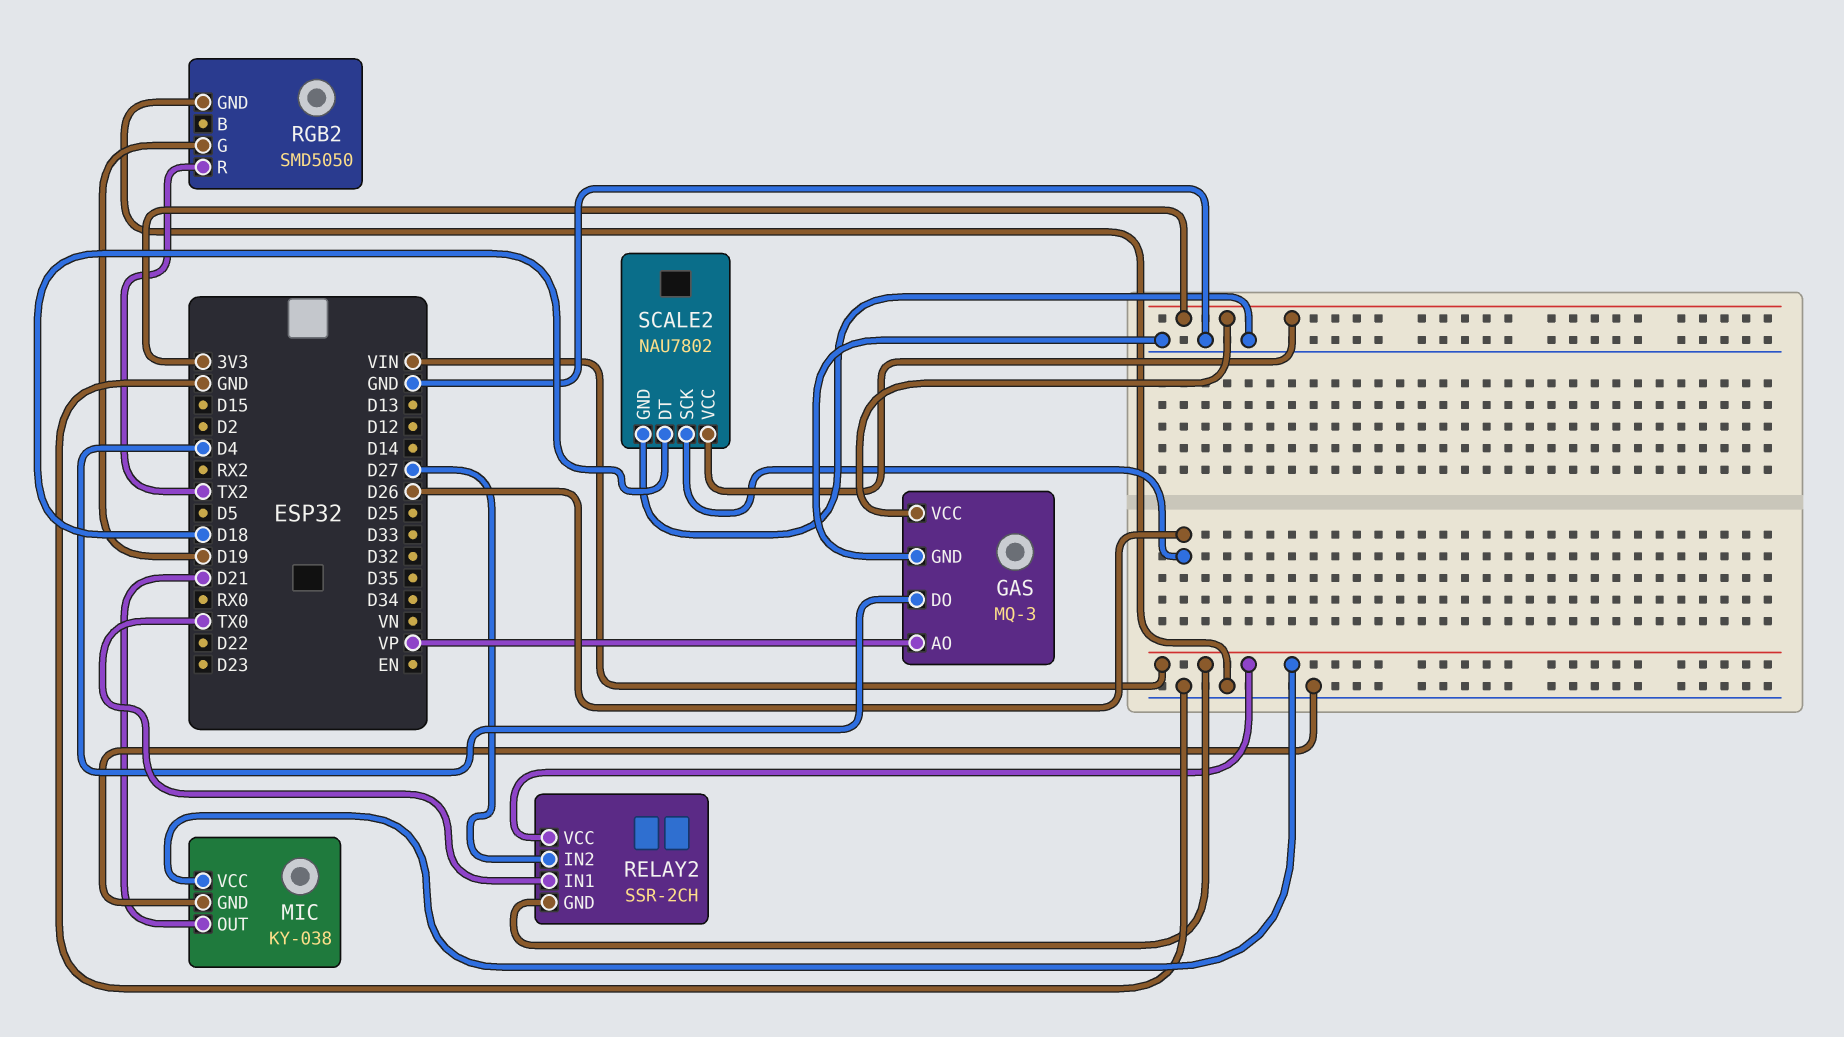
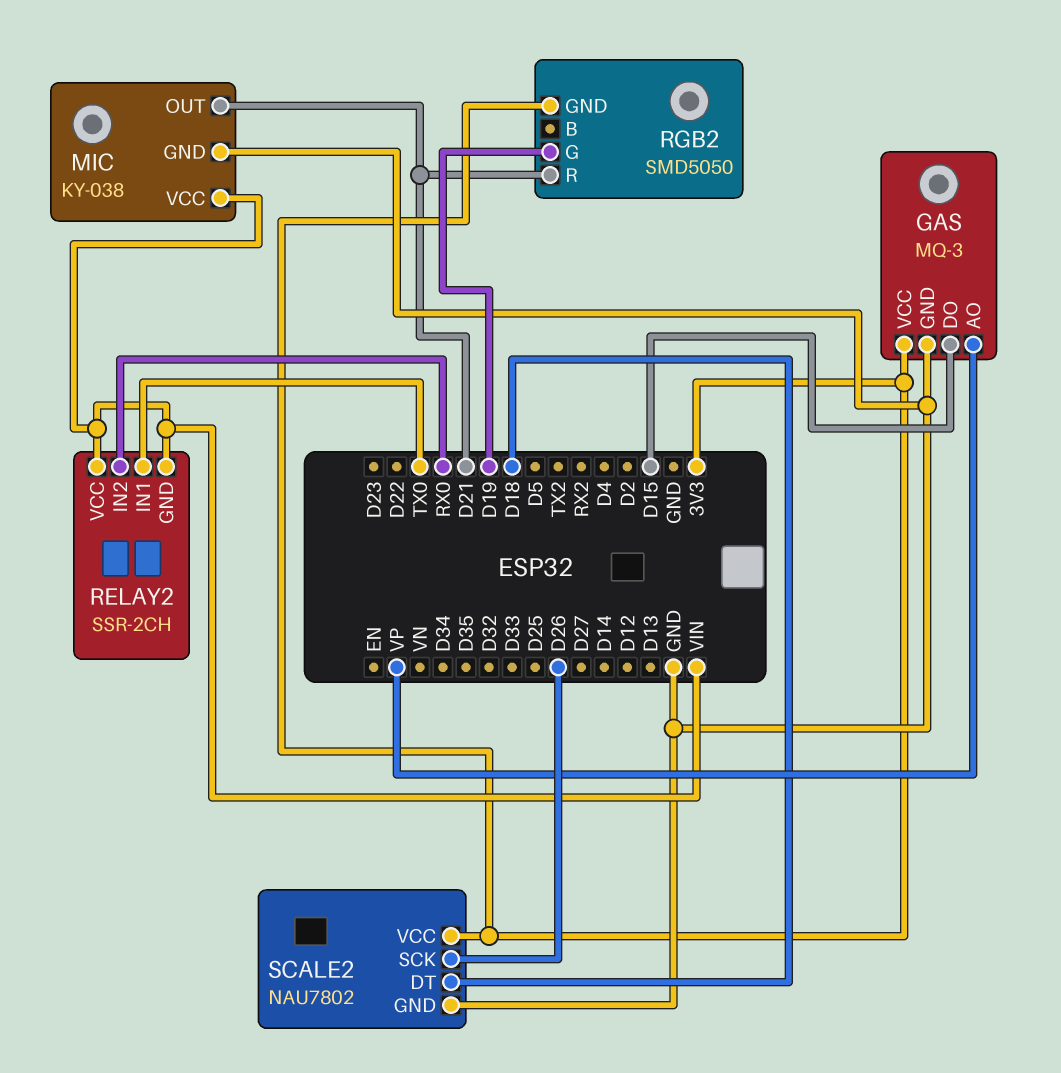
GAS pin DO: D4 -> D15
RELAY2 pin IN2: D27 -> RX0
RGB2 pin GND: GND -> 3V3
RGB2 pin R: TX2 -> D21

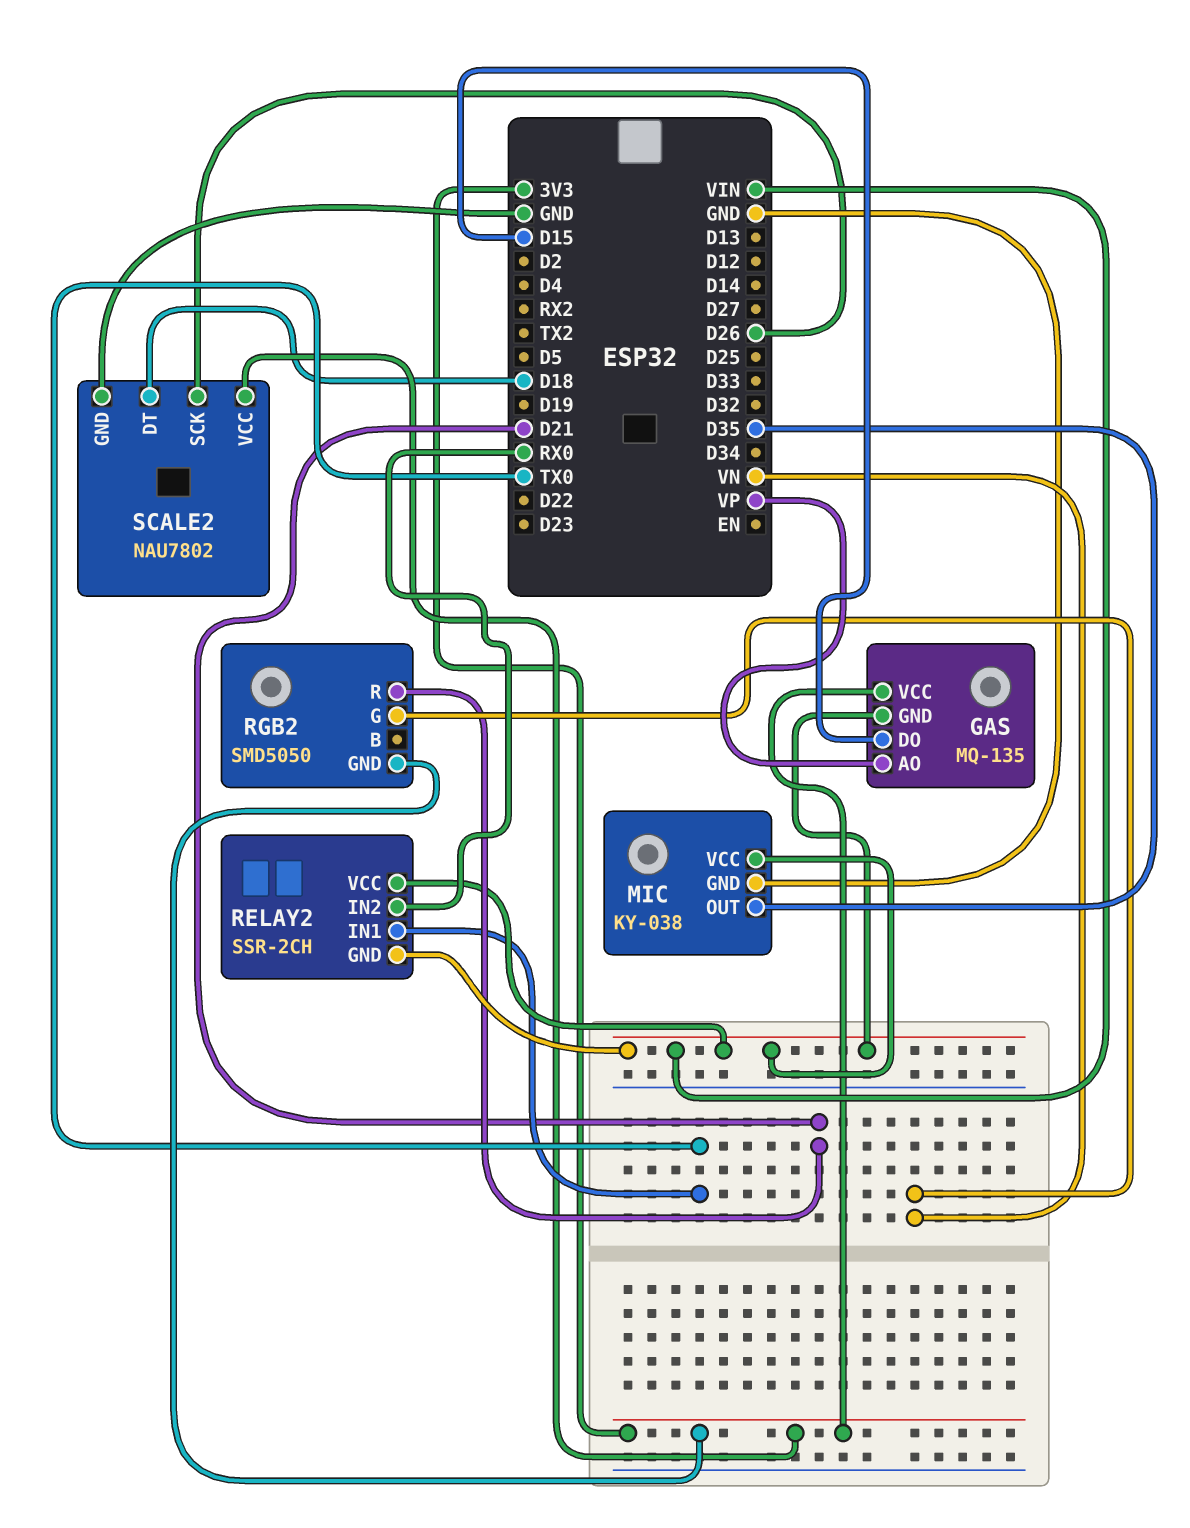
GAS: MQ-3 -> MQ-135
GAS pin GND: GND -> VIN
MIC pin OUT: D21 -> D35
RGB2 pin G: D19 -> VN

